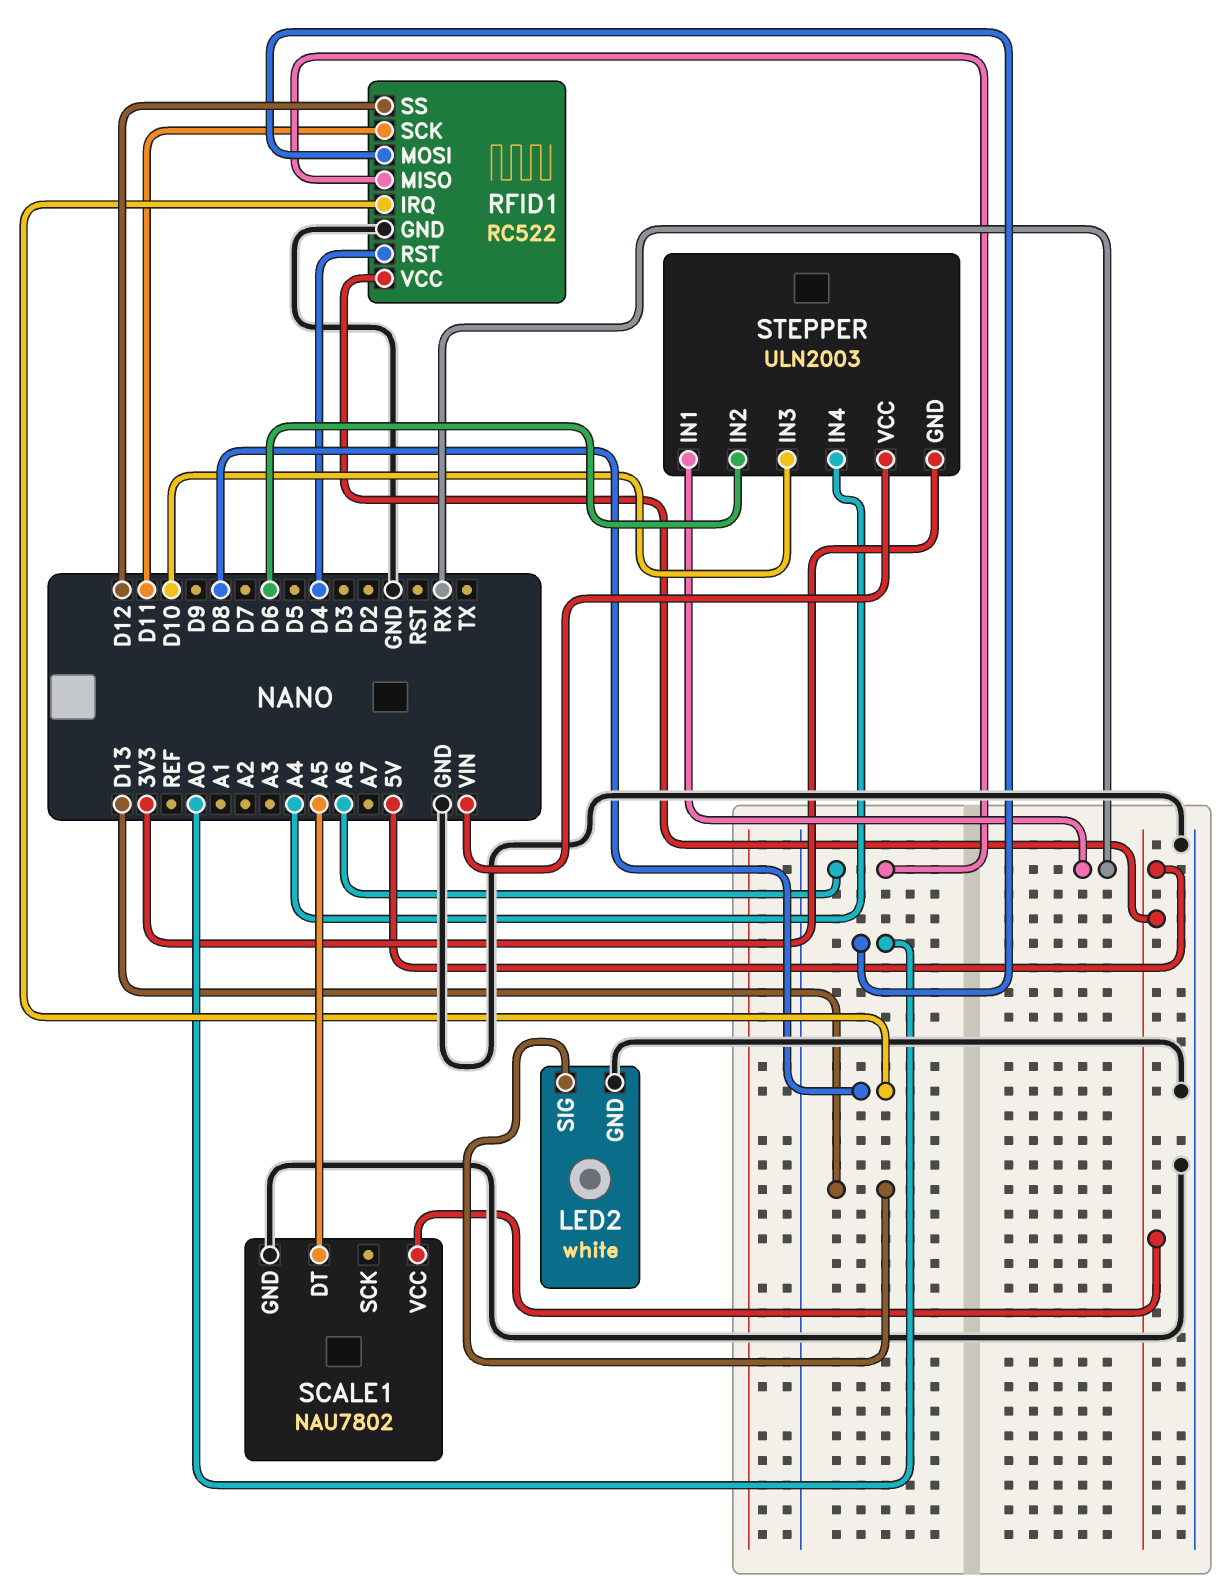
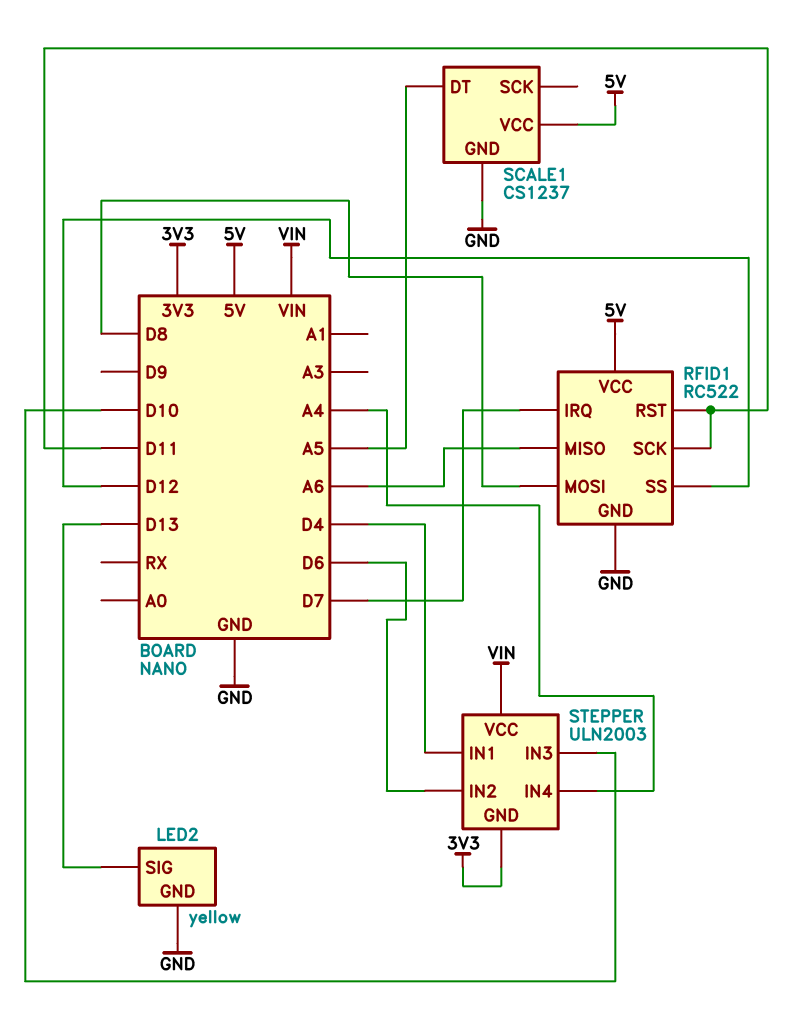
LED2: white -> yellow
RFID1 pin IRQ: D8 -> D7
RFID1 pin MOSI: A0 -> D8
RFID1 pin RST: D4 -> D11
SCALE1: NAU7802 -> CS1237
STEPPER pin IN1: RX -> D4

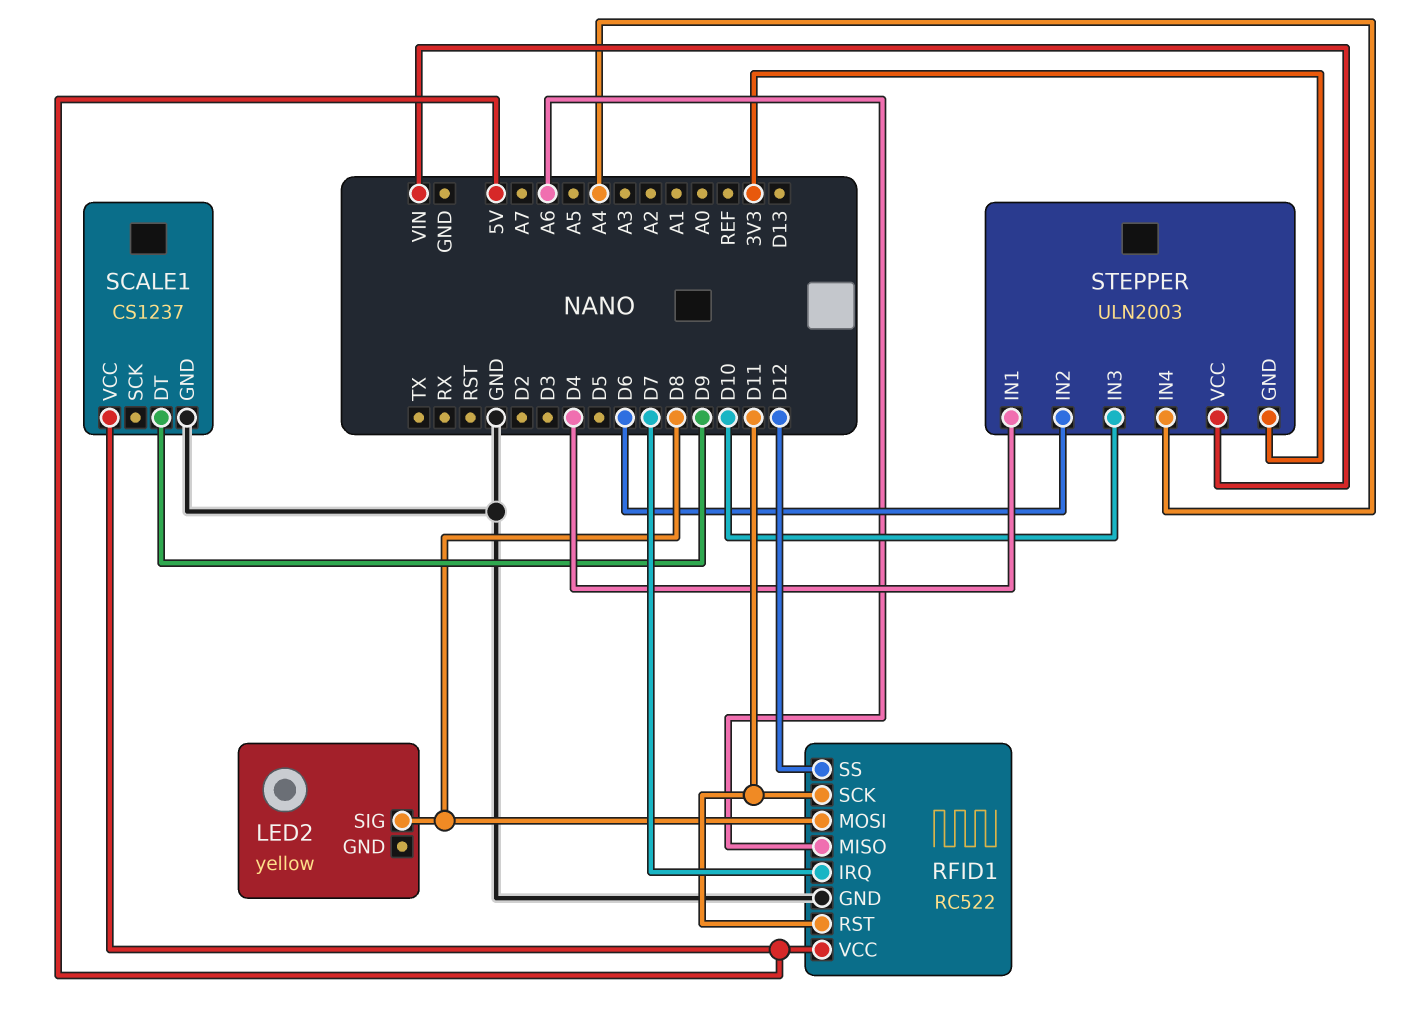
LED2 pin GND: GND -> none
LED2 pin SIG: D13 -> D8
SCALE1 pin DT: A5 -> D9

